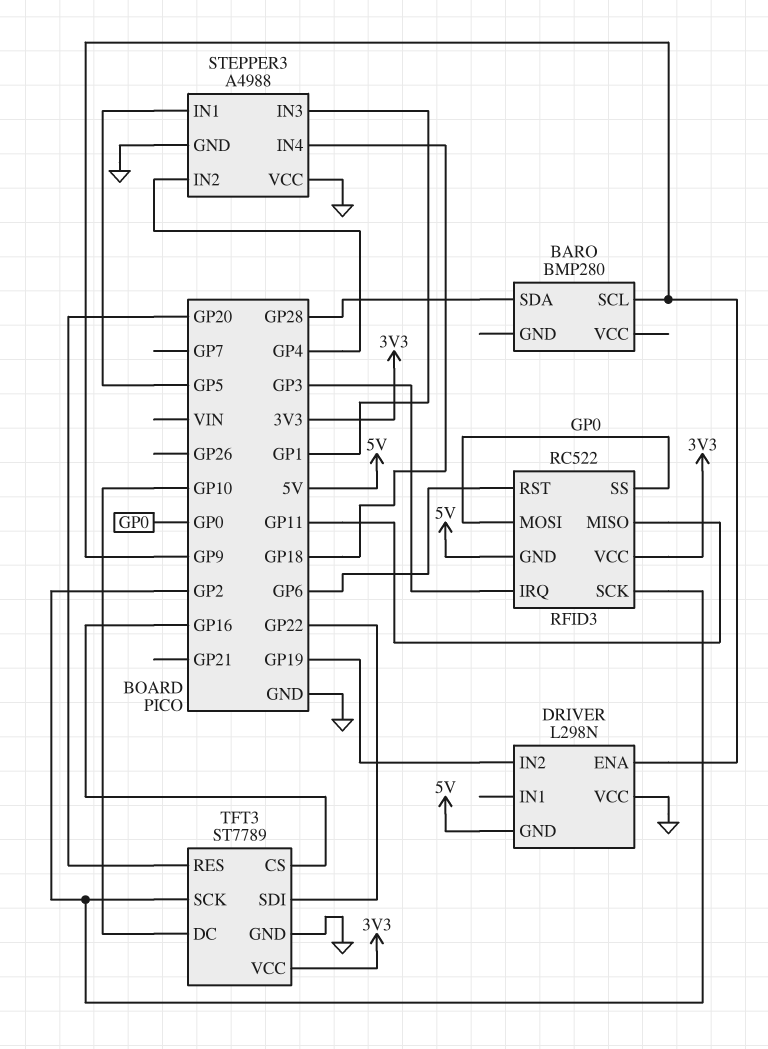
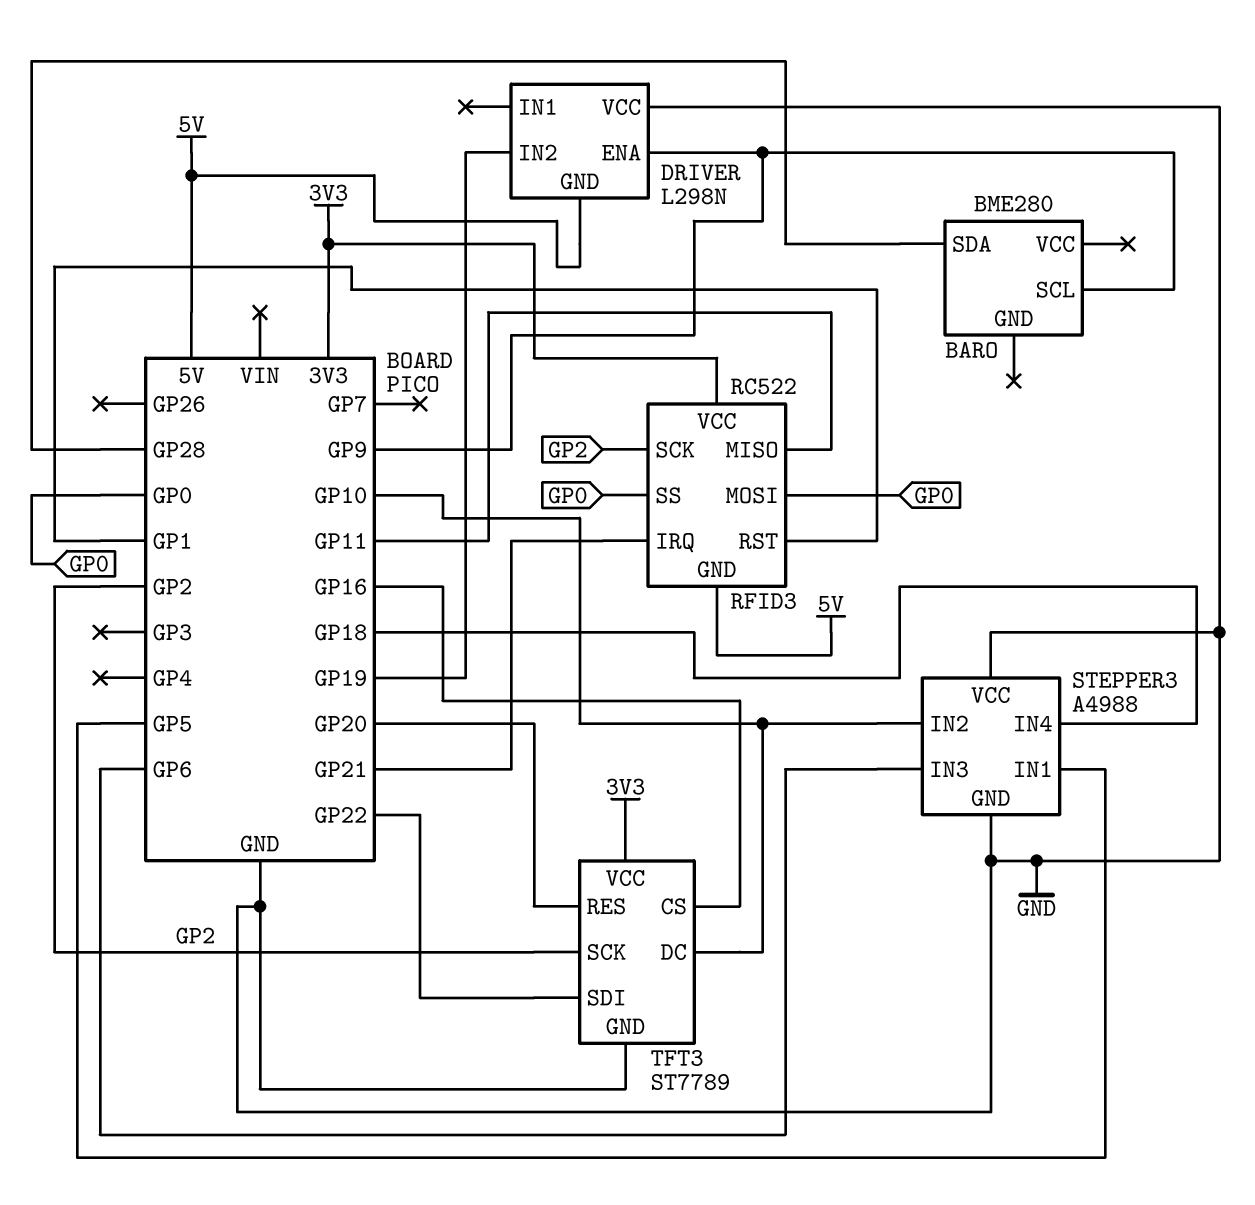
BARO: BMP280 -> BME280
RFID3 pin IRQ: GP3 -> GP21
RFID3 pin RST: GP6 -> GP1
STEPPER3 pin IN2: GP4 -> GP10
STEPPER3 pin IN3: GP1 -> GP6

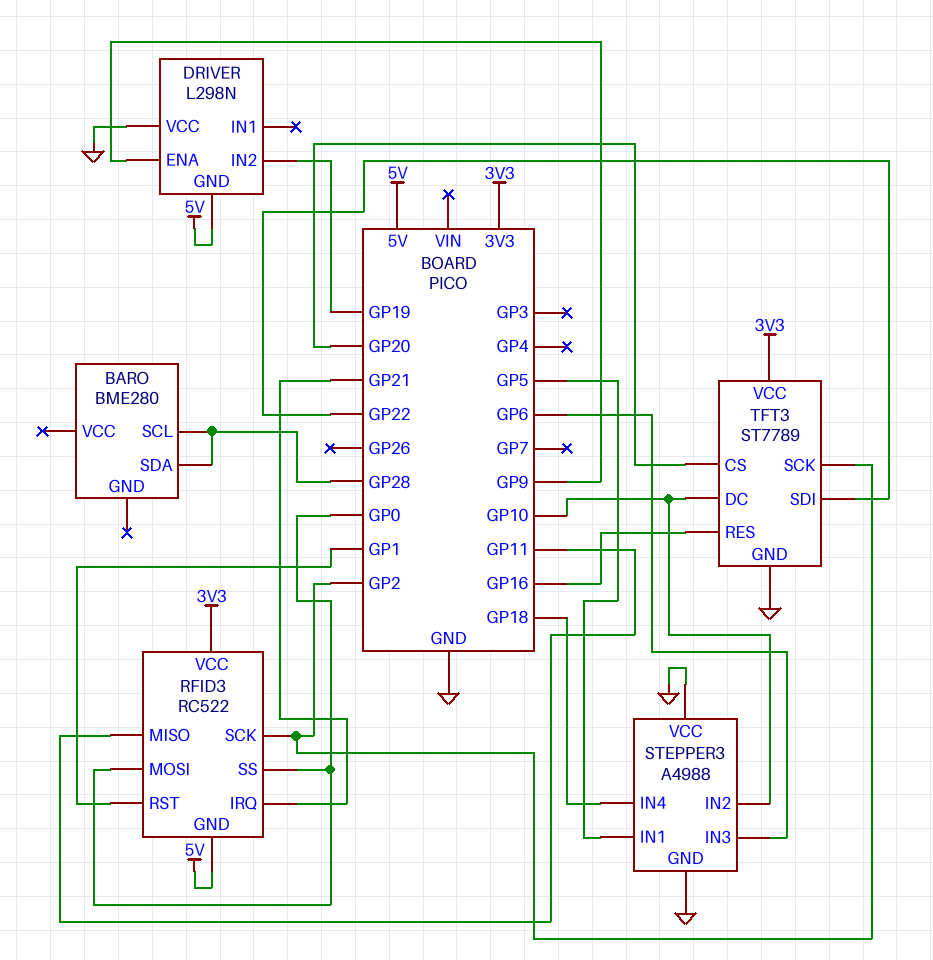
BARO pin SCL: GP9 -> GP28
TFT3 pin CS: GP16 -> GP20
TFT3 pin RES: GP20 -> GP16

